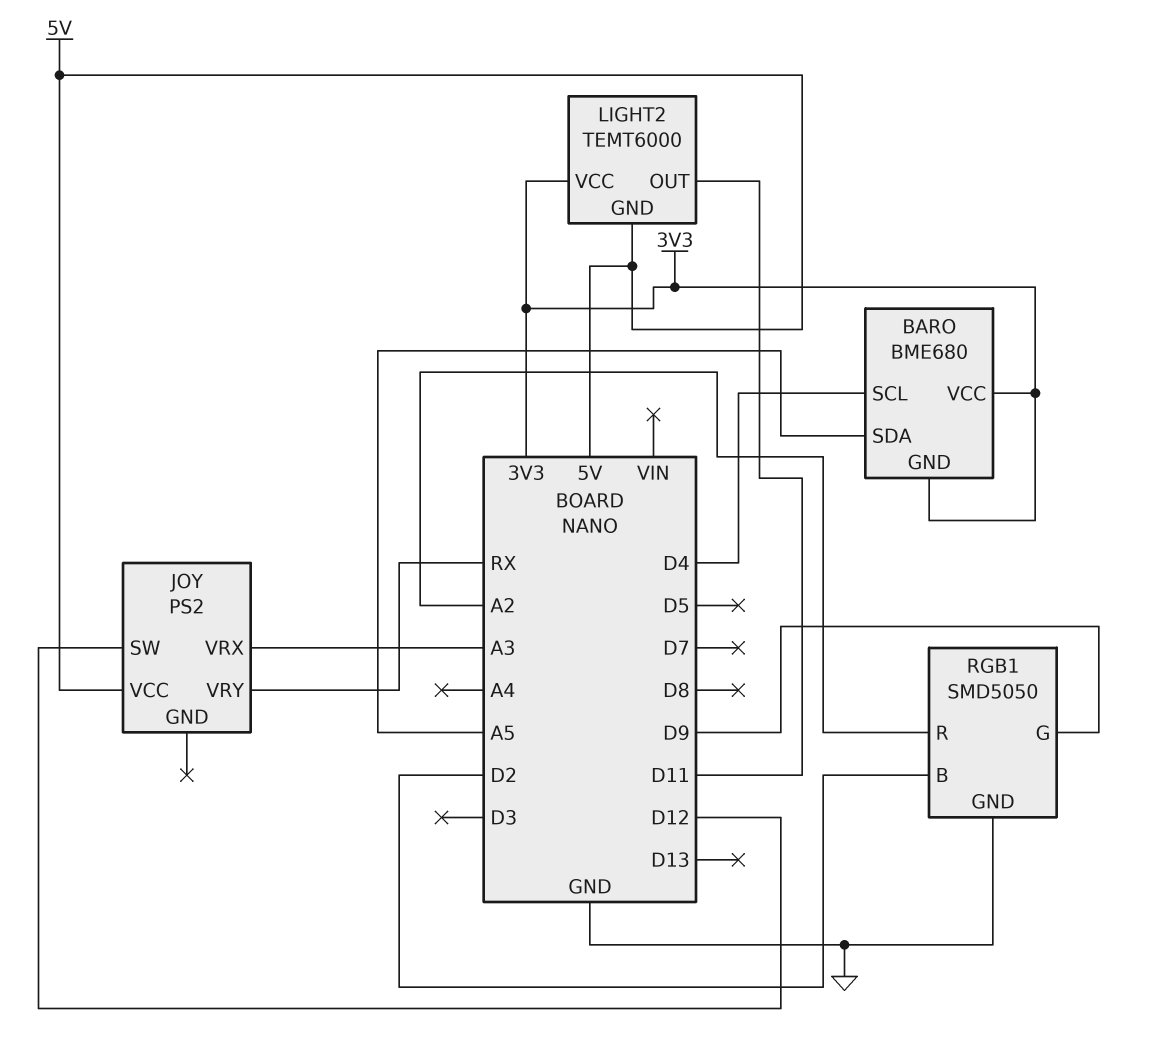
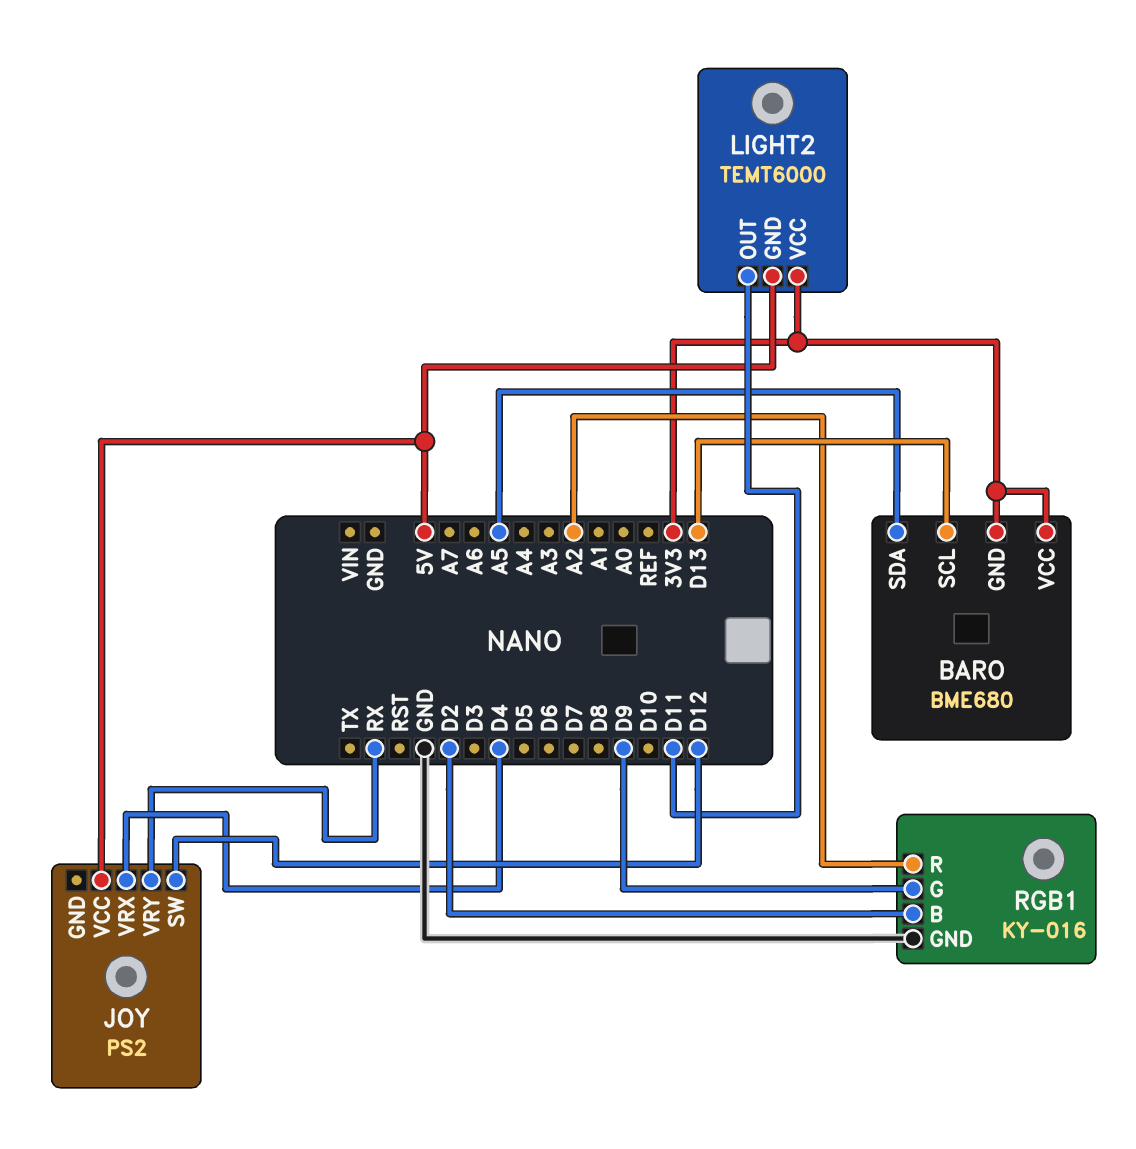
BARO pin SCL: D4 -> D13
JOY pin VRX: A3 -> D4
RGB1: SMD5050 -> KY-016

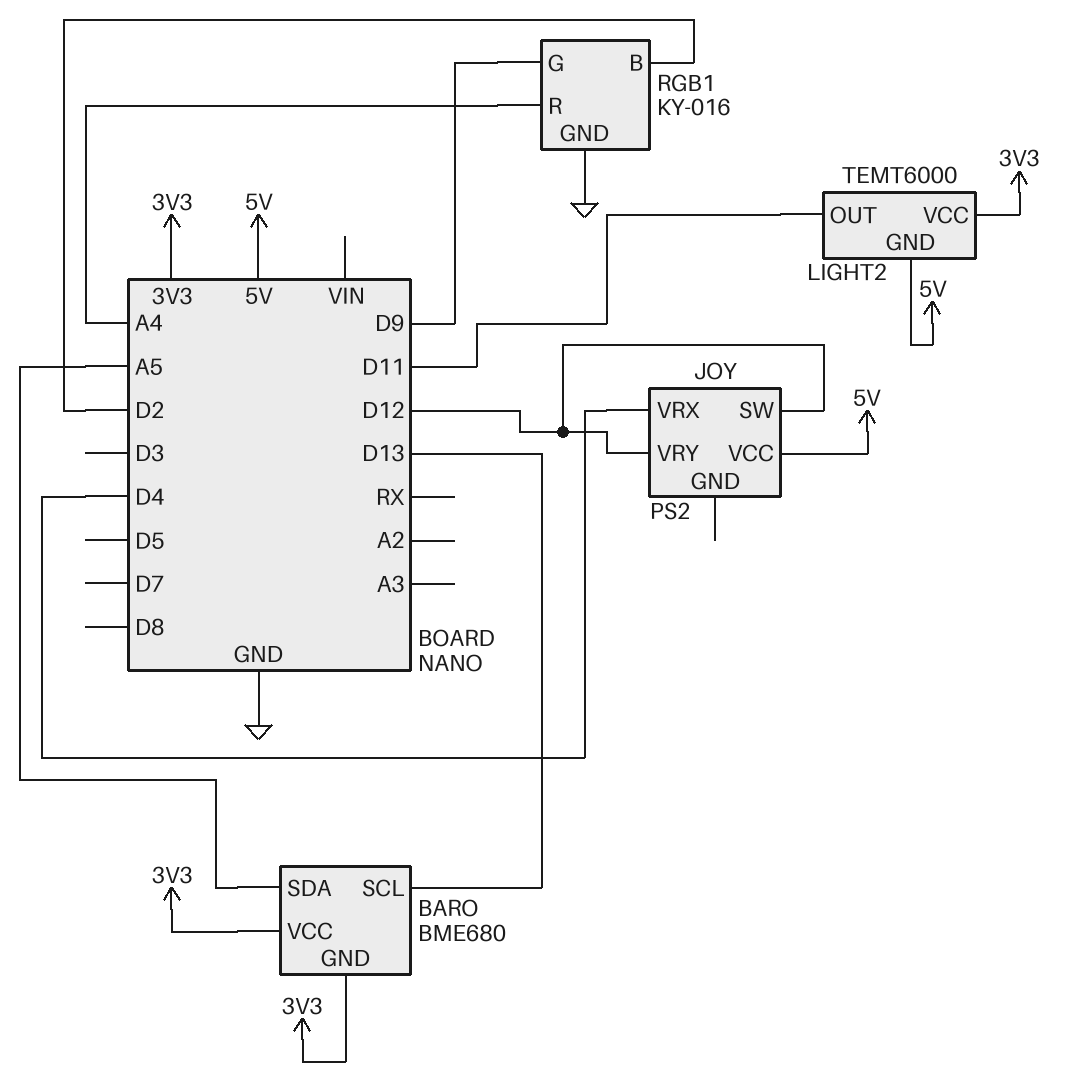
JOY pin VRY: RX -> D12
RGB1 pin R: A2 -> A4

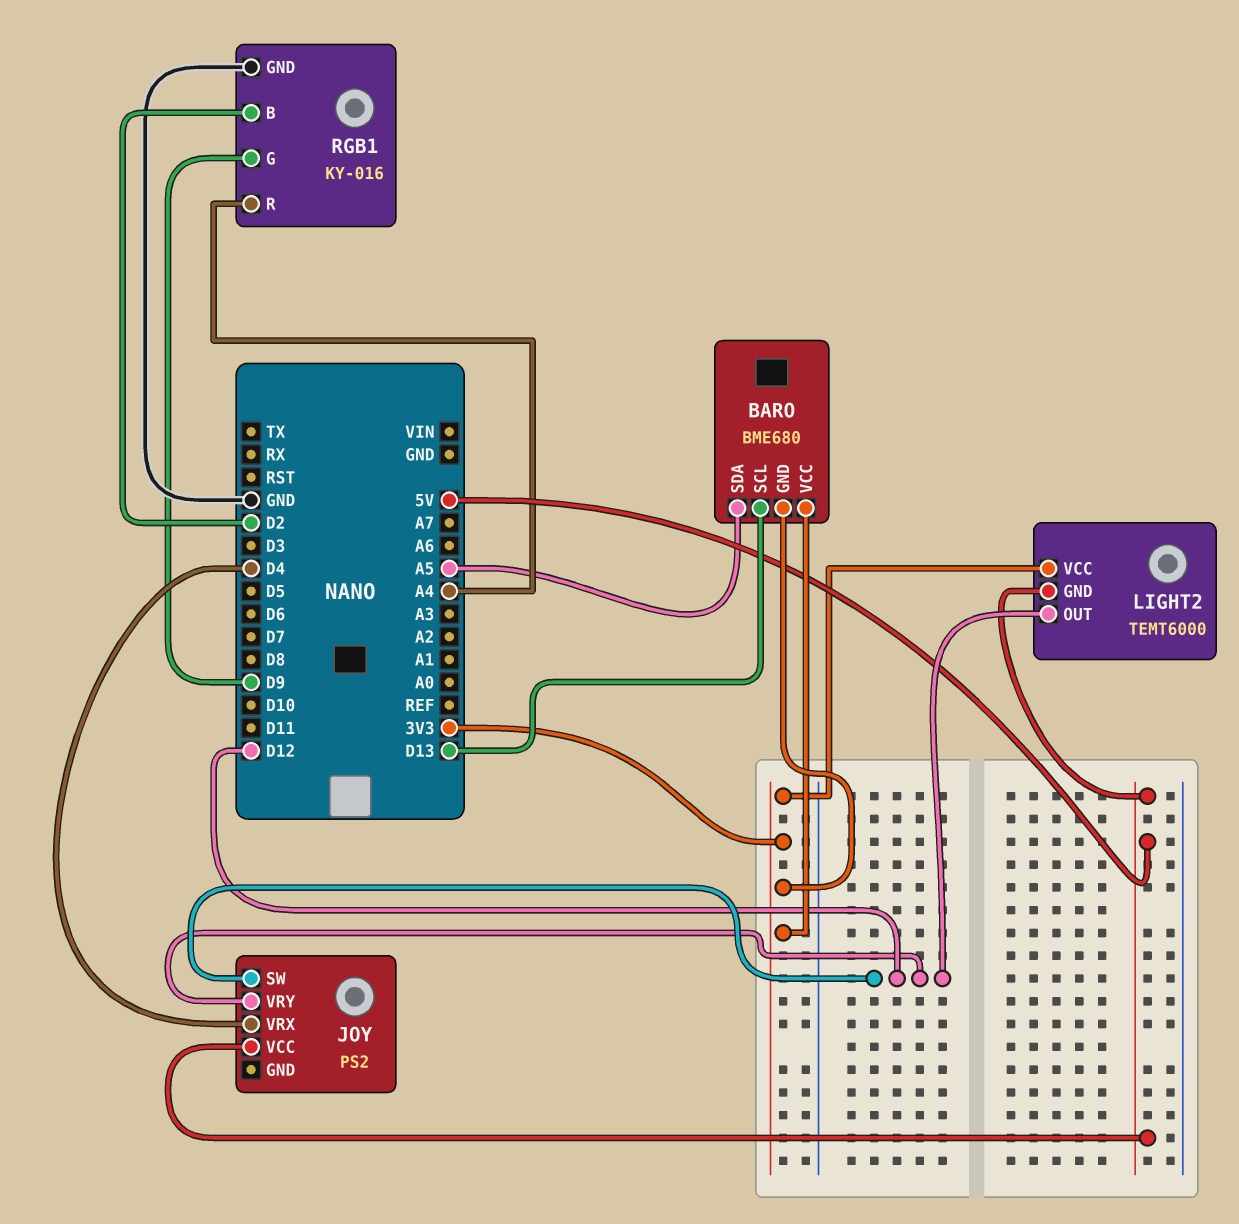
LIGHT2 pin OUT: D11 -> D12

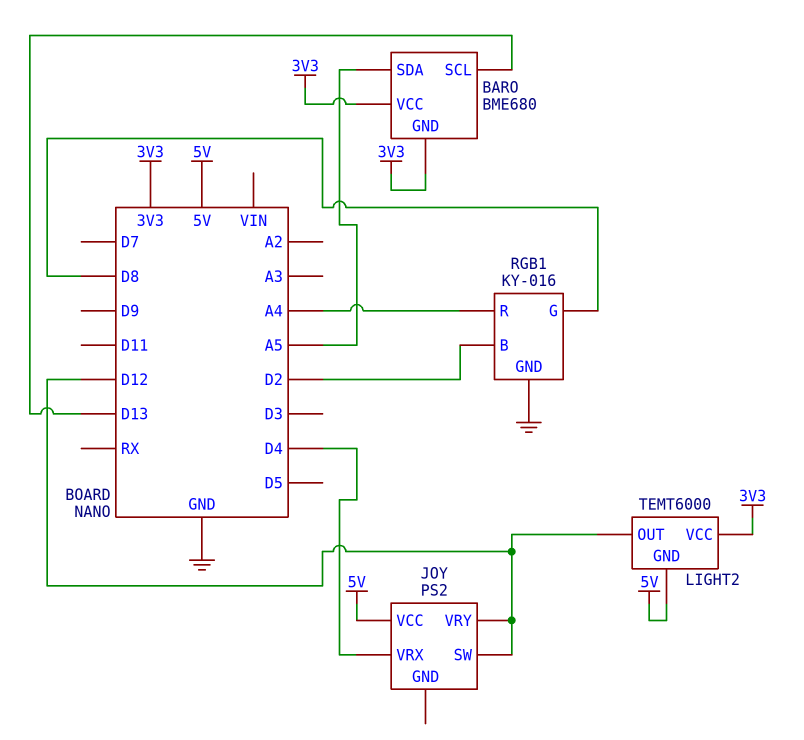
RGB1 pin G: D9 -> D8

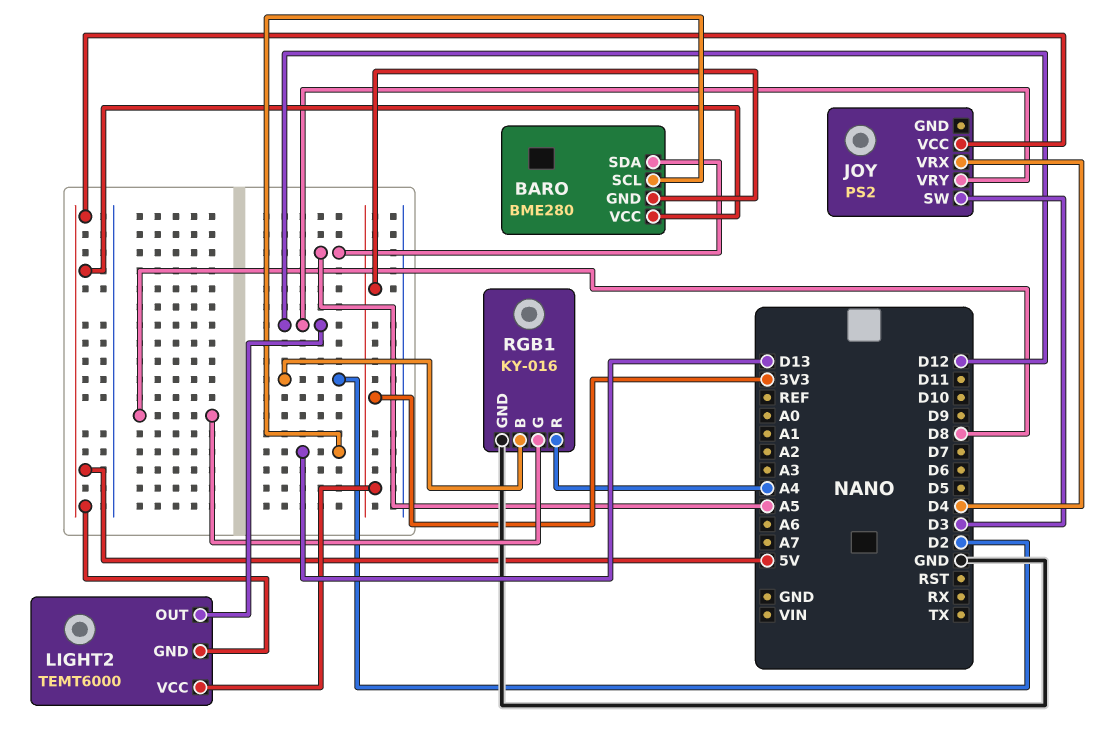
BARO: BME680 -> BME280
BARO pin VCC: 3V3 -> 5V
JOY pin SW: D12 -> D3

